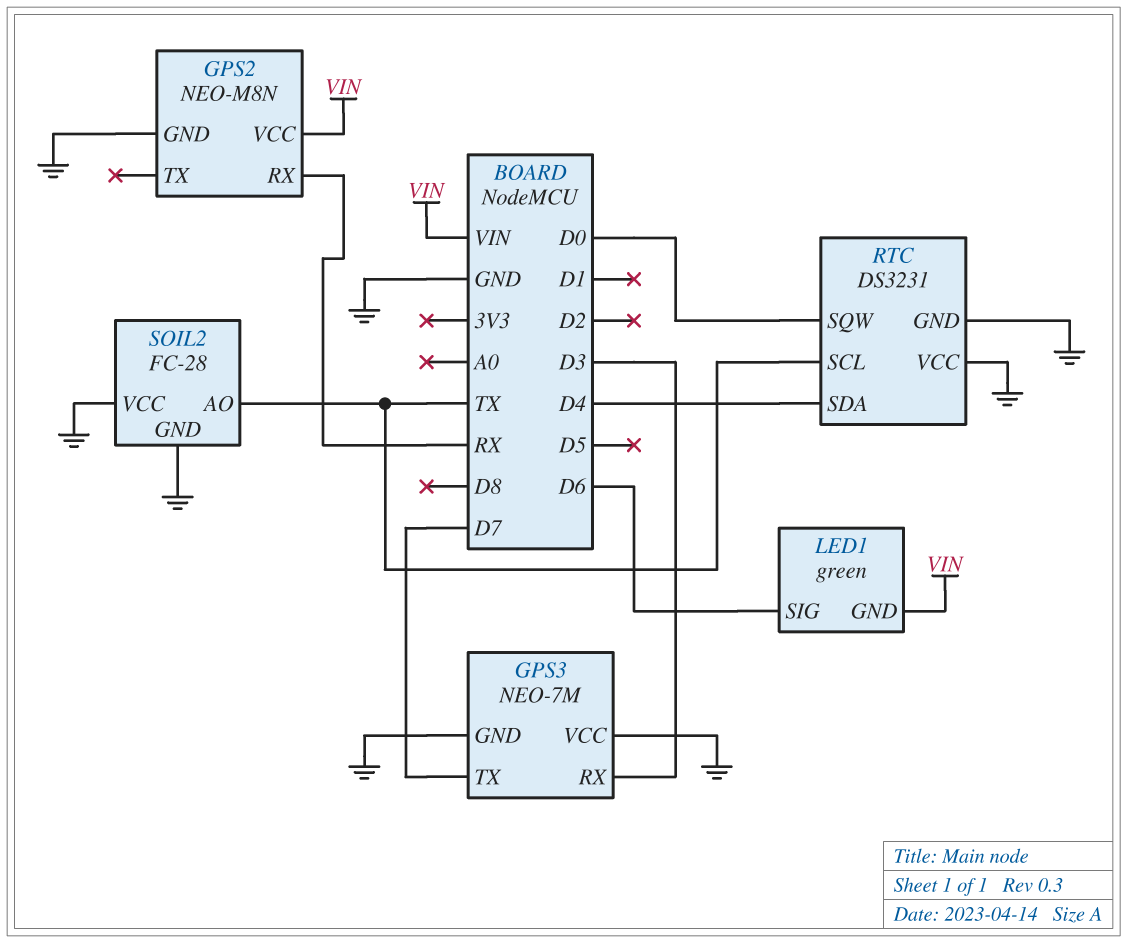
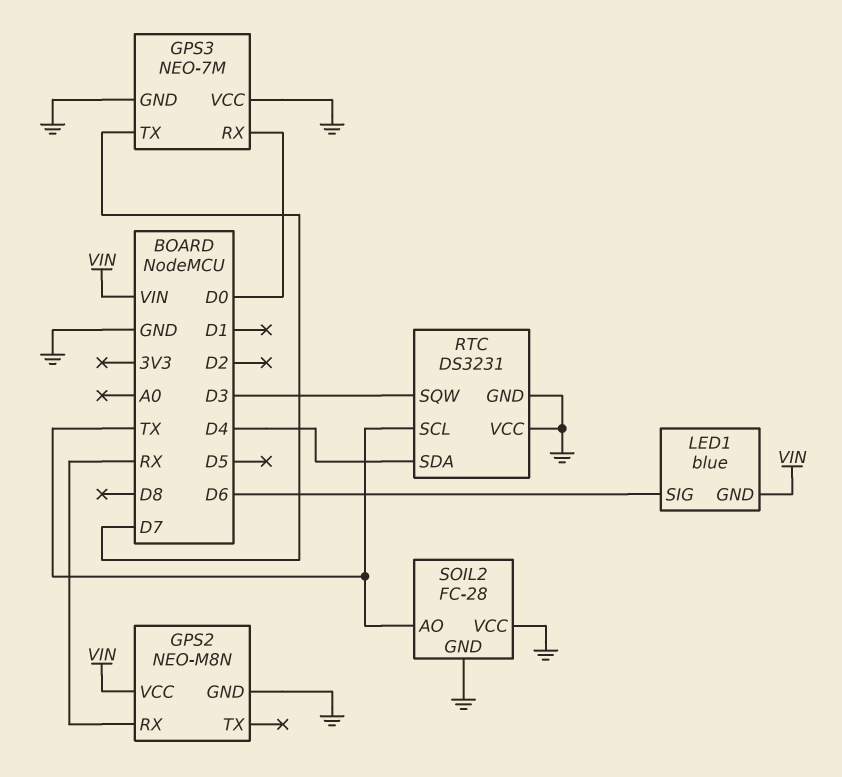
GPS3 pin RX: D3 -> D0
LED1: green -> blue
RTC pin SQW: D0 -> D3

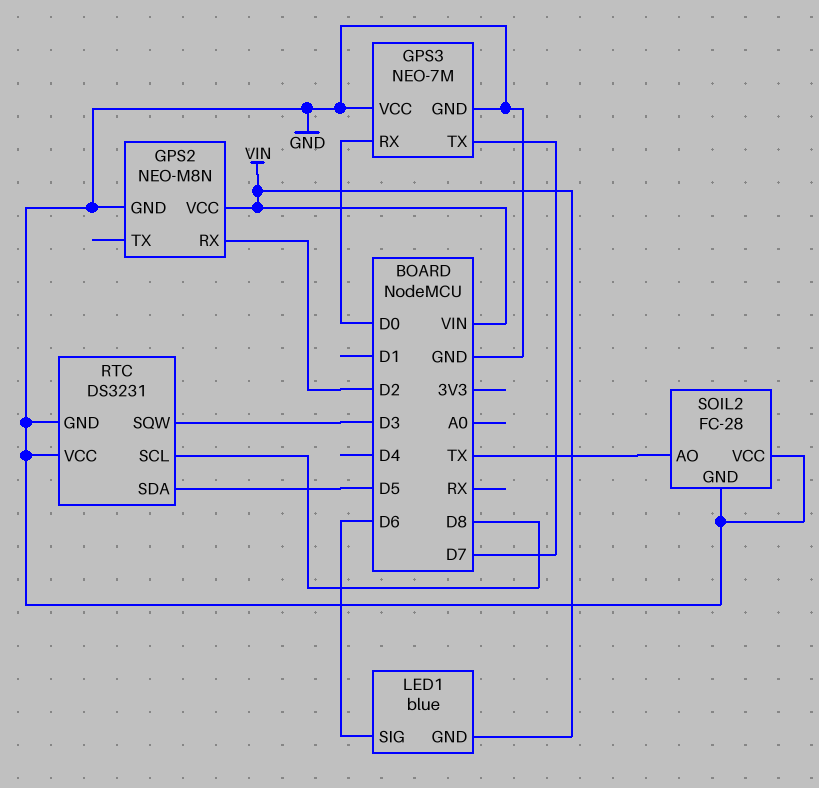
GPS2 pin RX: RX -> D2
RTC pin SCL: TX -> D8
RTC pin SDA: D4 -> D5

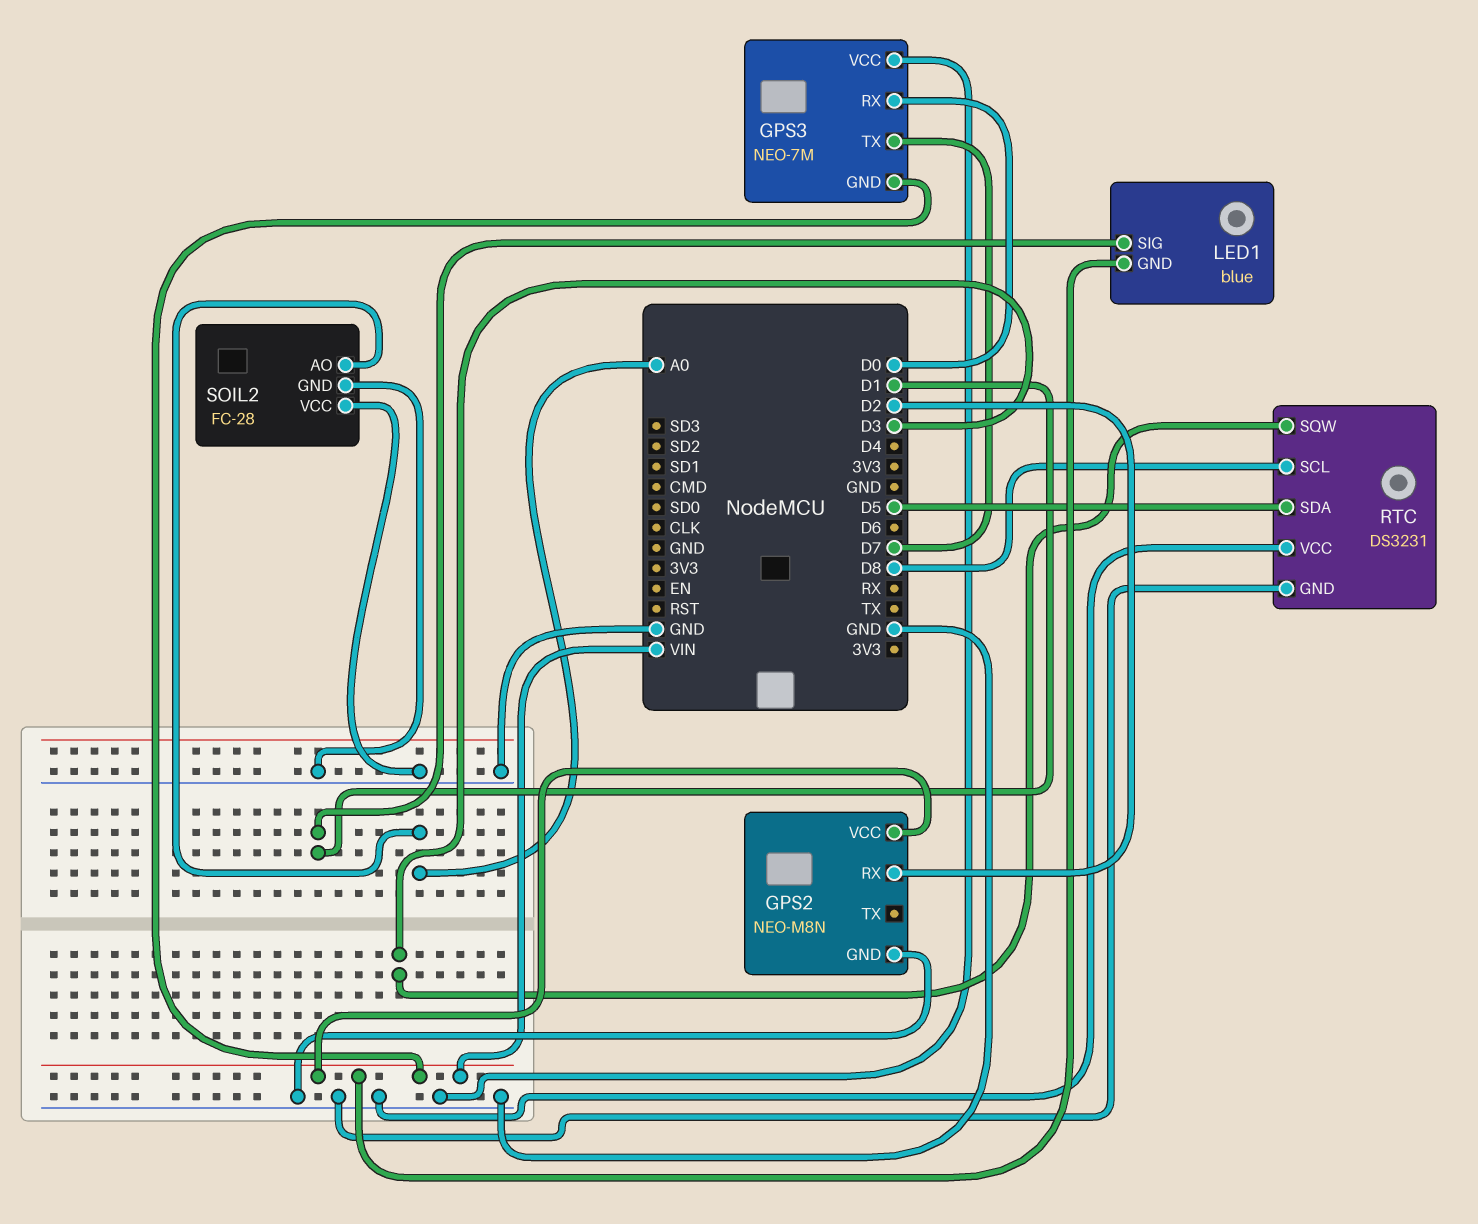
GPS3 pin GND: GND -> VIN
LED1 pin SIG: D6 -> D1
SOIL2 pin AO: TX -> A0

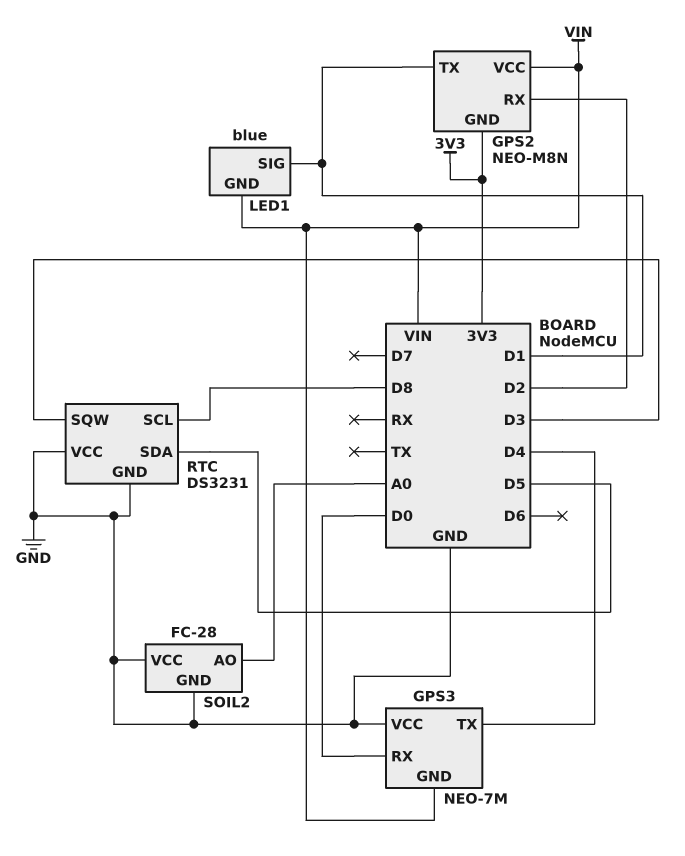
GPS2 pin GND: GND -> 3V3
GPS2 pin TX: none -> D1
GPS3 pin TX: D7 -> D4

